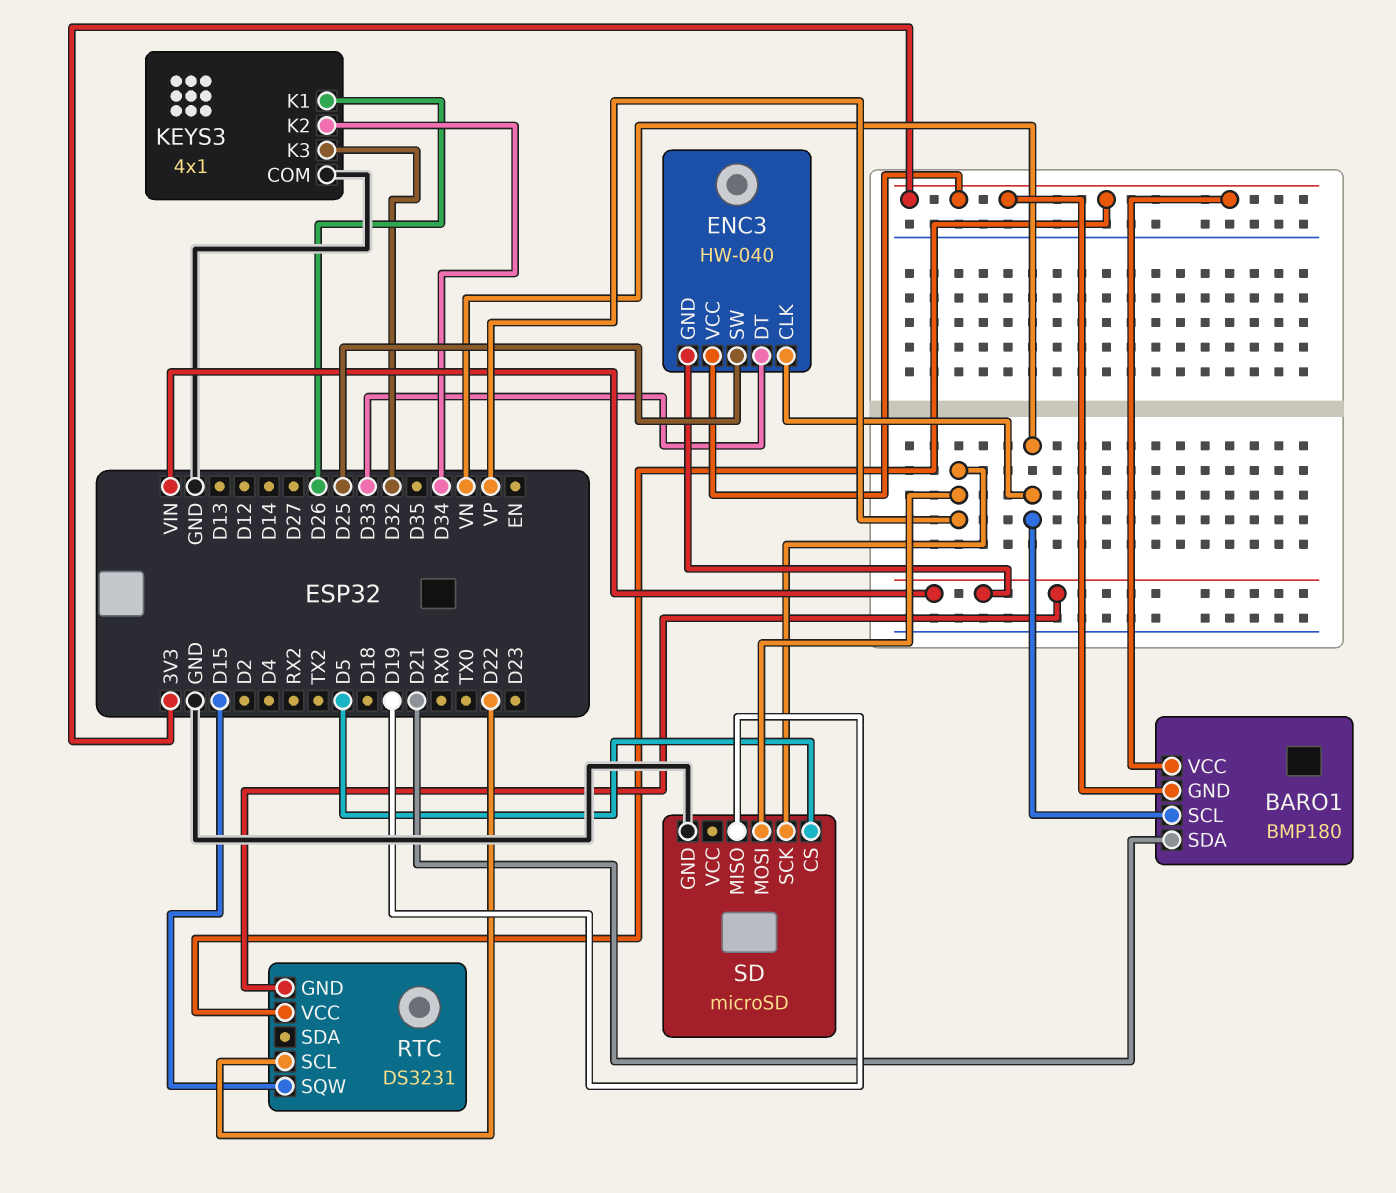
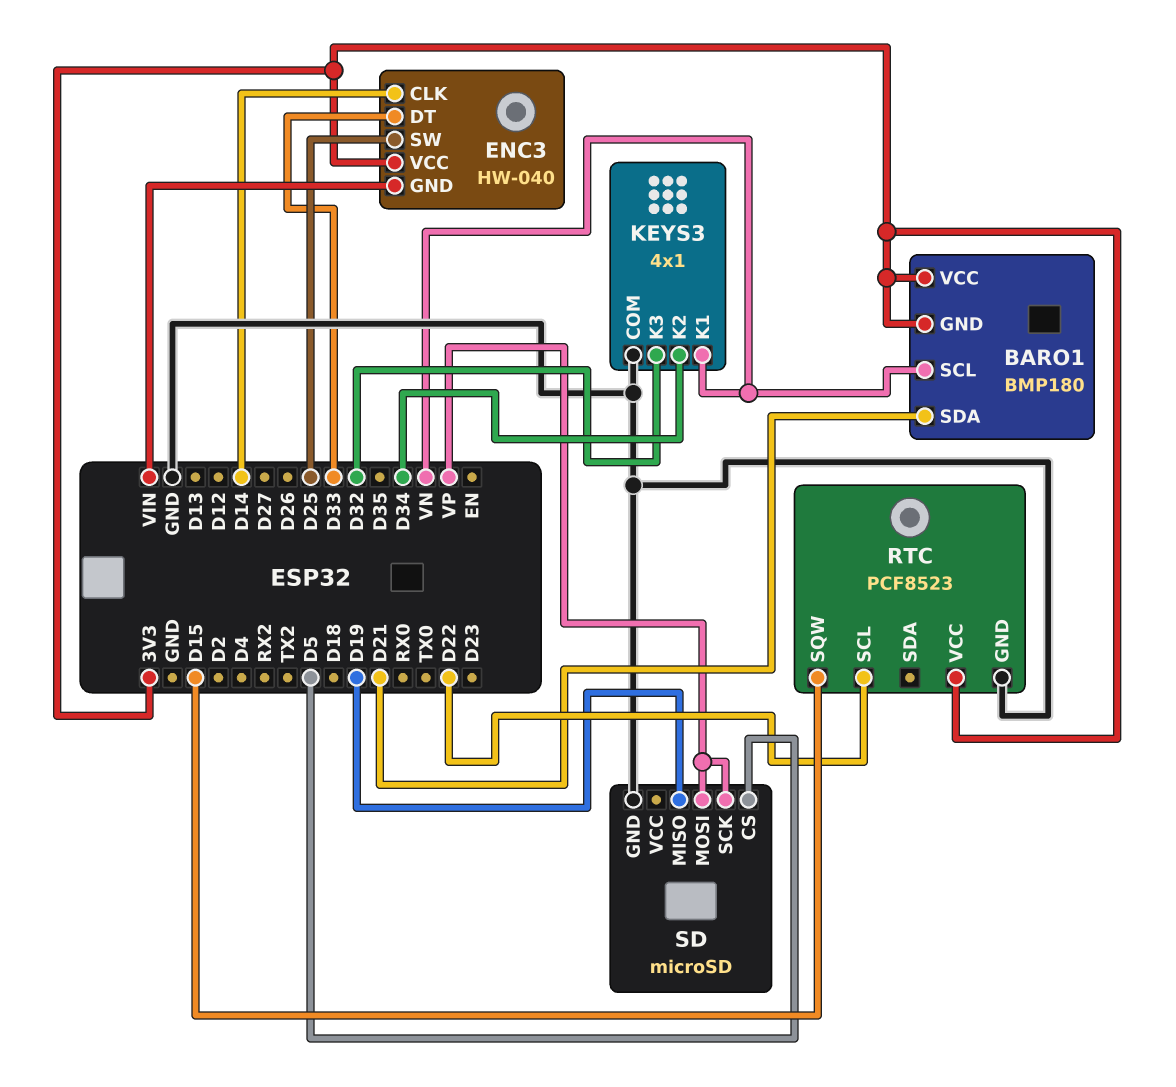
ENC3 pin CLK: VN -> D14
KEYS3 pin K1: D26 -> VN
RTC: DS3231 -> PCF8523
RTC pin GND: VIN -> GND

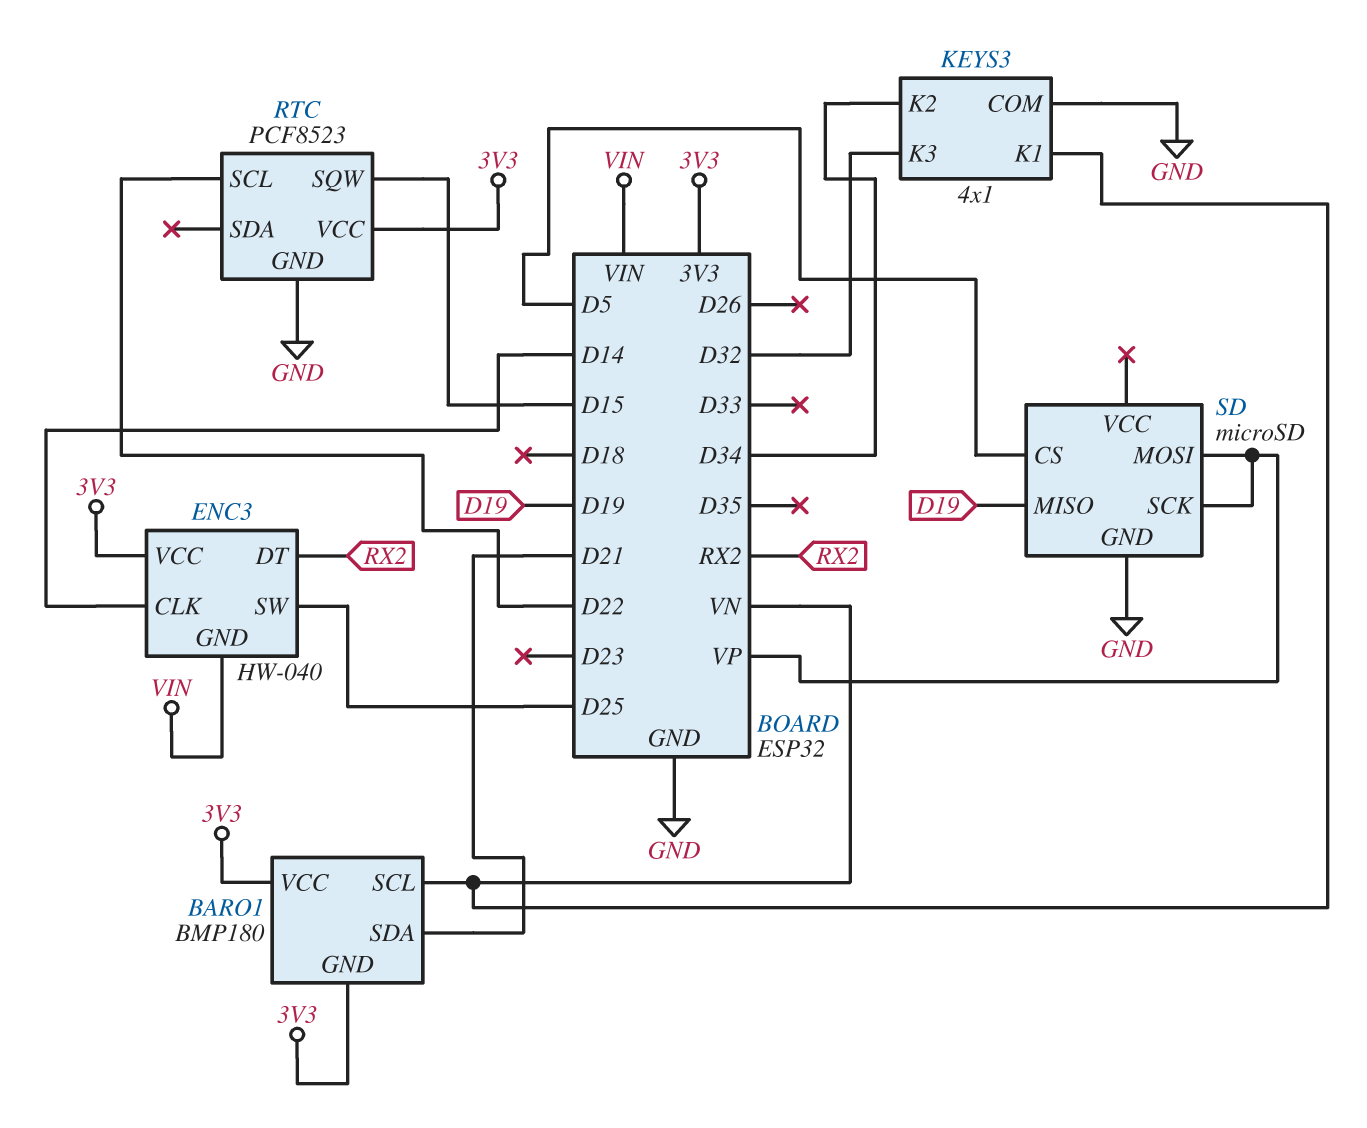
ENC3 pin DT: D33 -> RX2

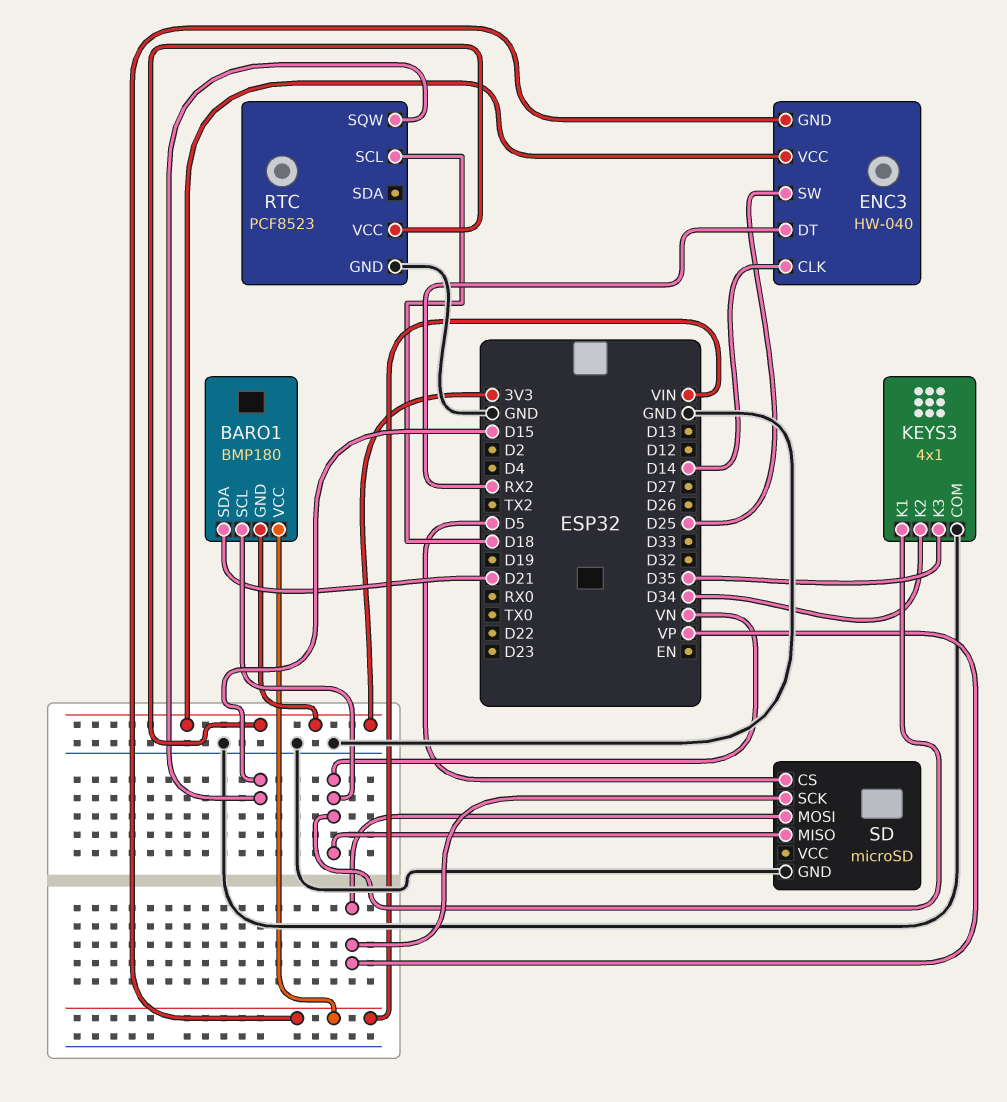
BARO1 pin VCC: 3V3 -> VIN
KEYS3 pin K3: D32 -> D35
RTC pin SCL: D22 -> D18
SD pin MISO: D19 -> VN

